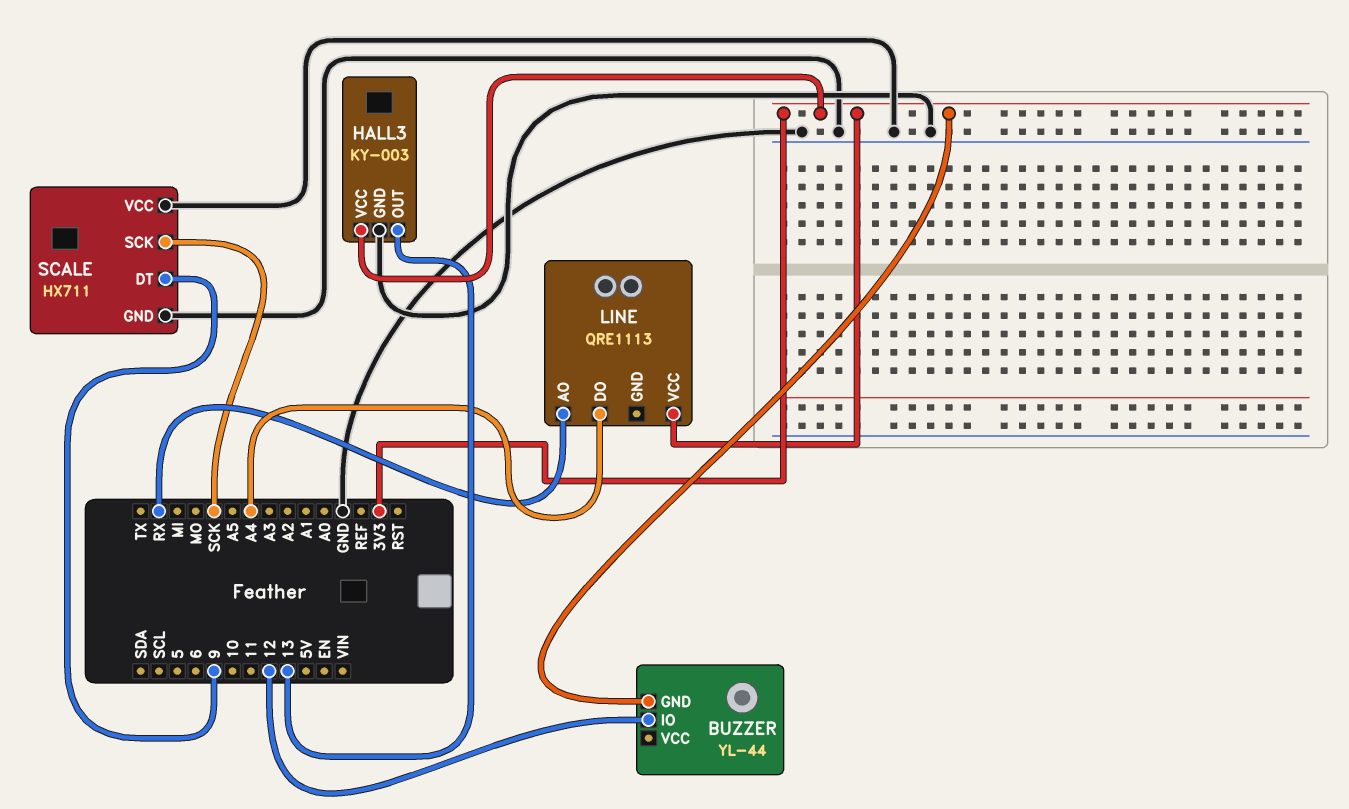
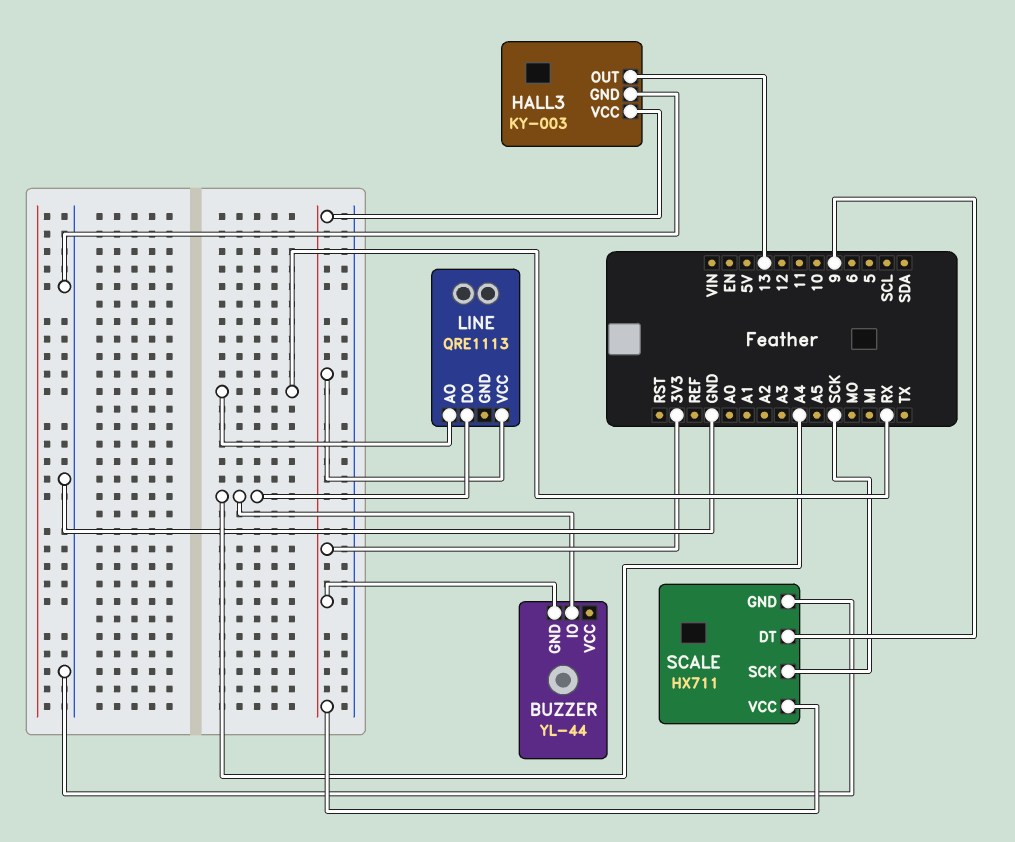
BUZZER pin IO: 12 -> A4
SCALE pin VCC: GND -> 3V3

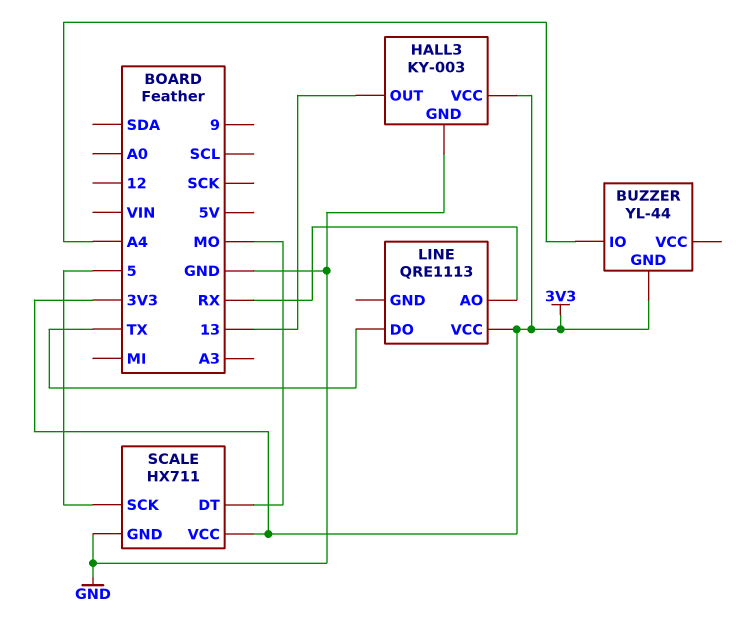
LINE pin DO: A4 -> TX
SCALE pin DT: 9 -> MO
SCALE pin SCK: SCK -> 5

